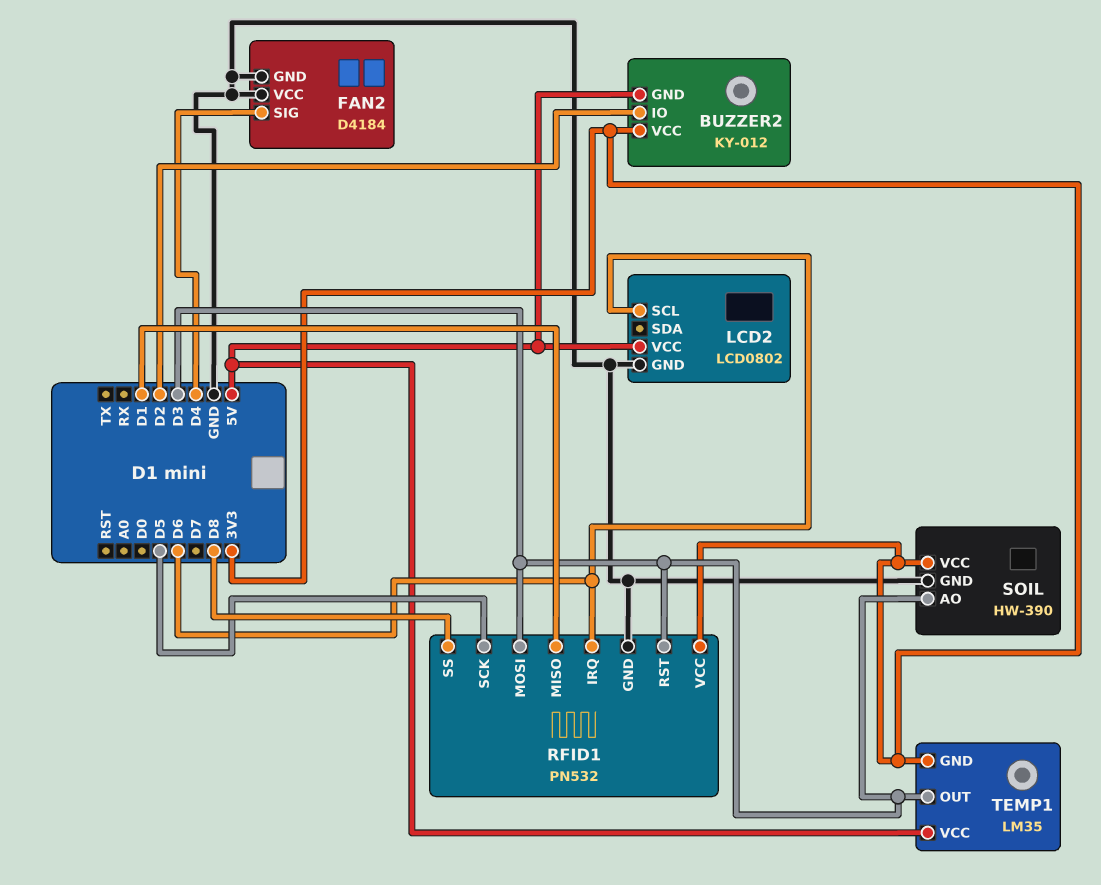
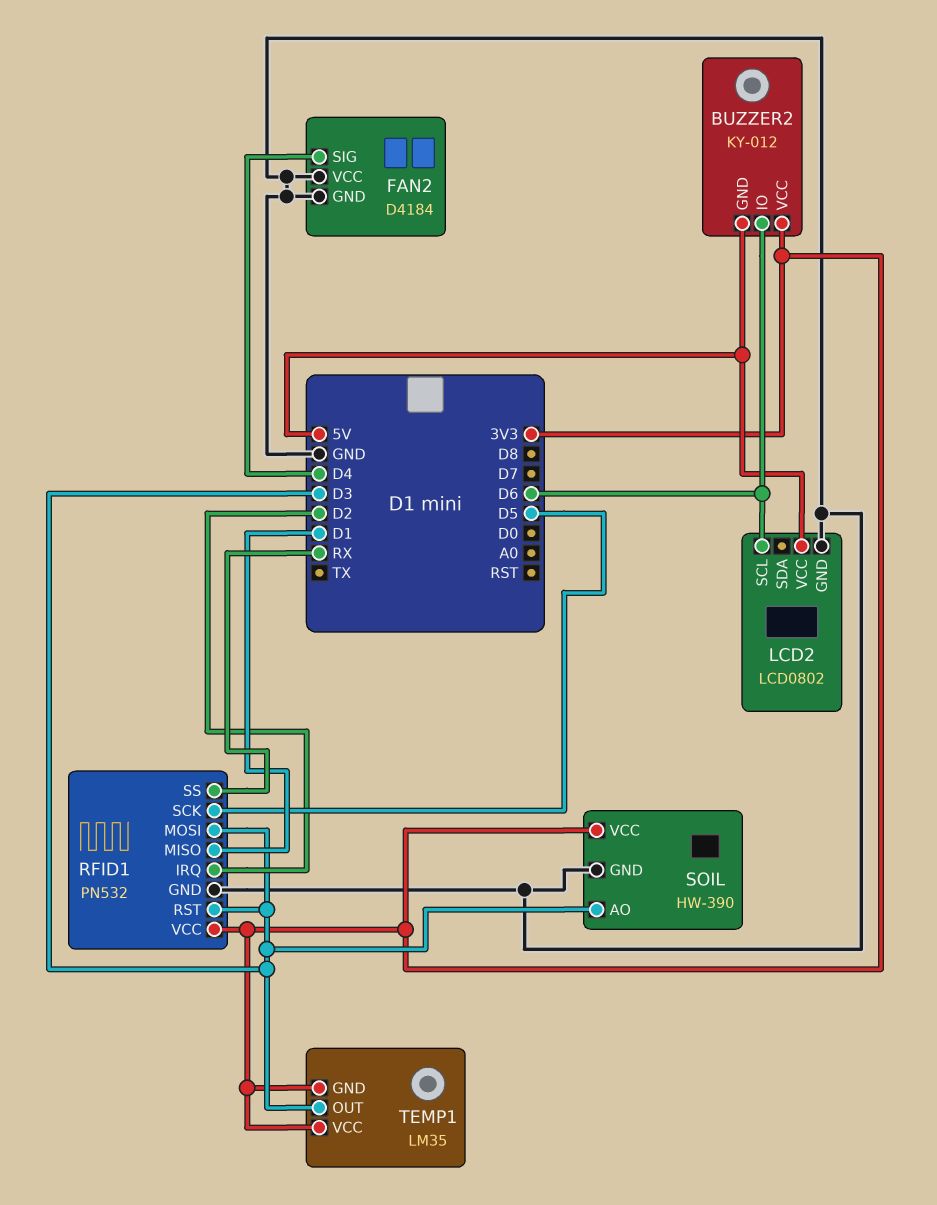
BUZZER2 pin IO: D2 -> D6
RFID1 pin IRQ: D6 -> D2
RFID1 pin SS: D8 -> RX
TEMP1 pin VCC: 5V -> 3V3

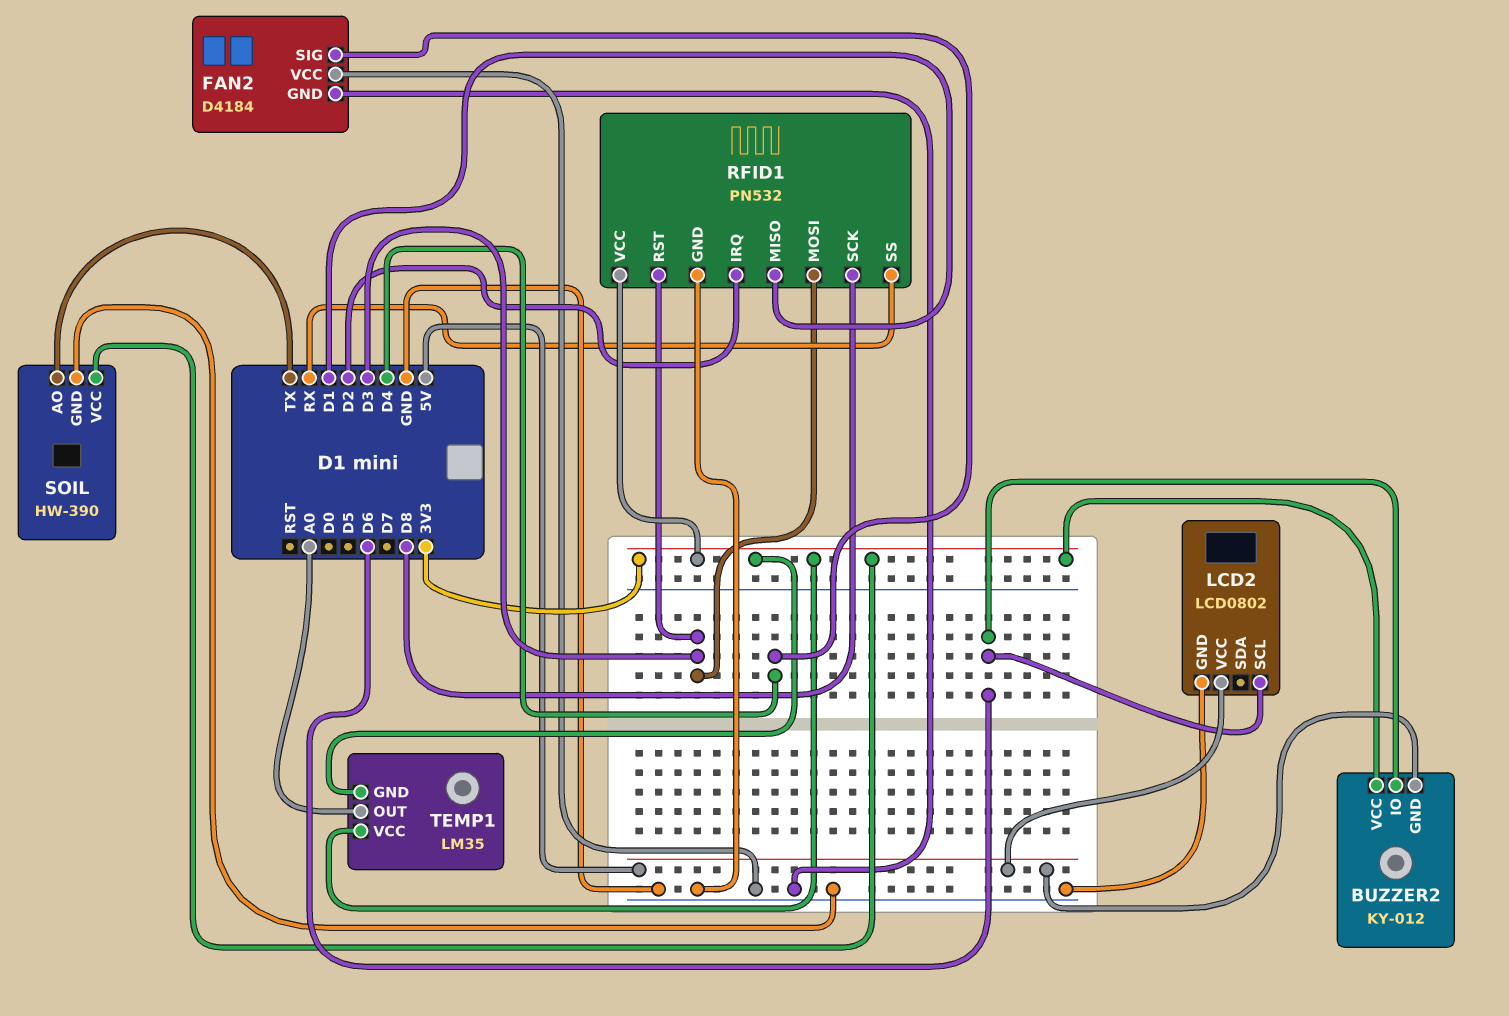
RFID1 pin SCK: D5 -> D8
SOIL pin AO: D3 -> TX
TEMP1 pin OUT: D3 -> A0

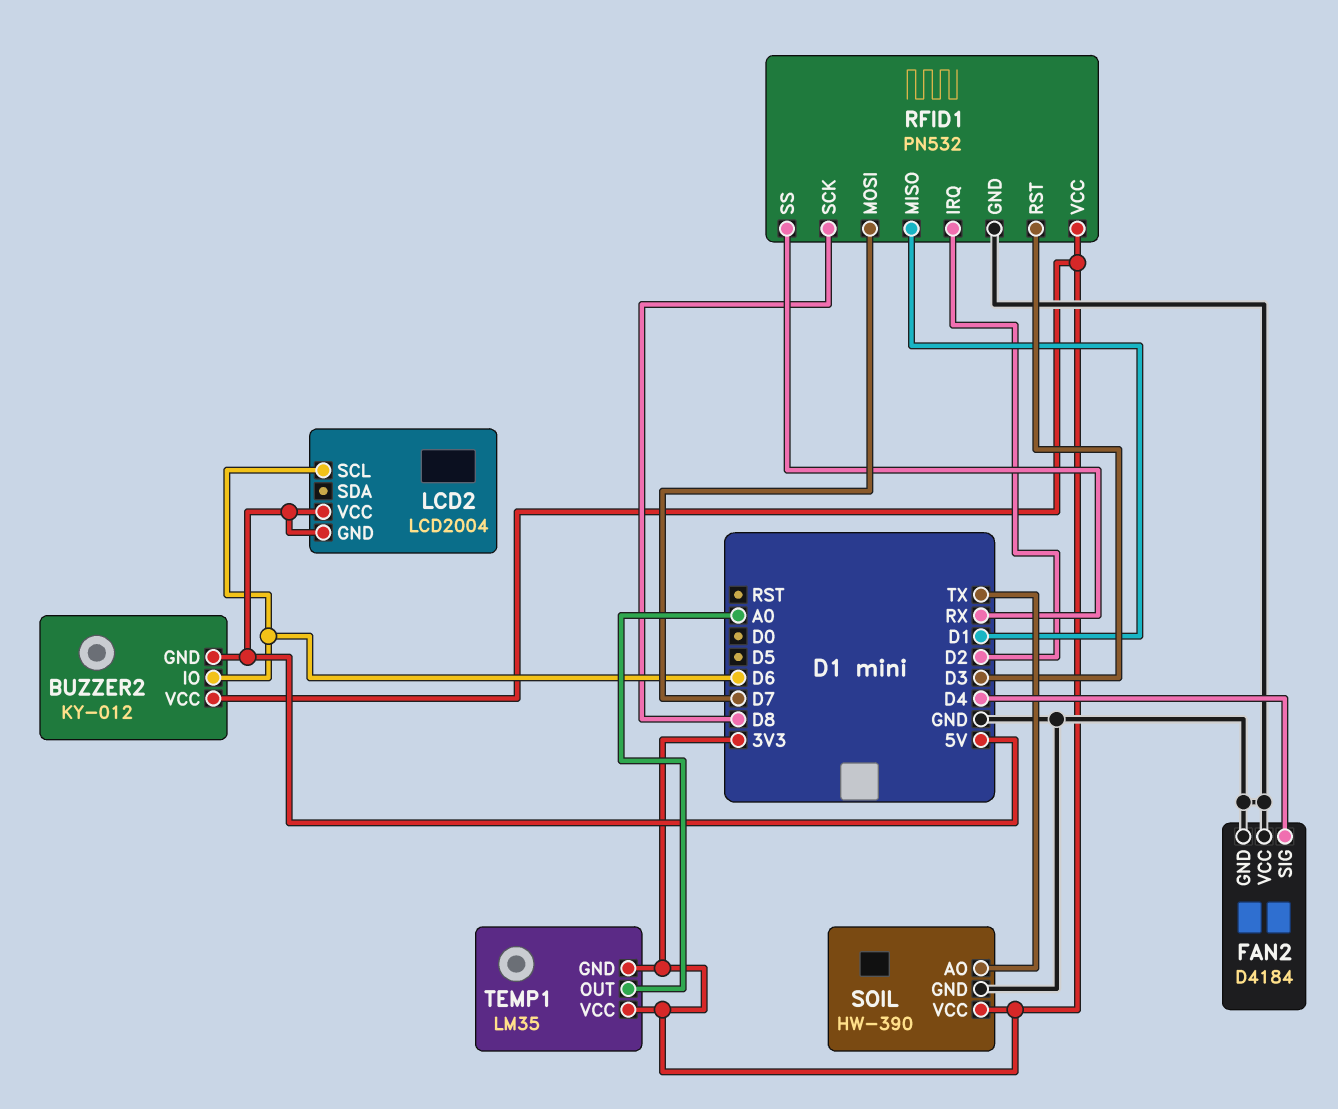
LCD2: LCD0802 -> LCD2004
LCD2 pin GND: GND -> 5V
RFID1 pin MOSI: D3 -> D7

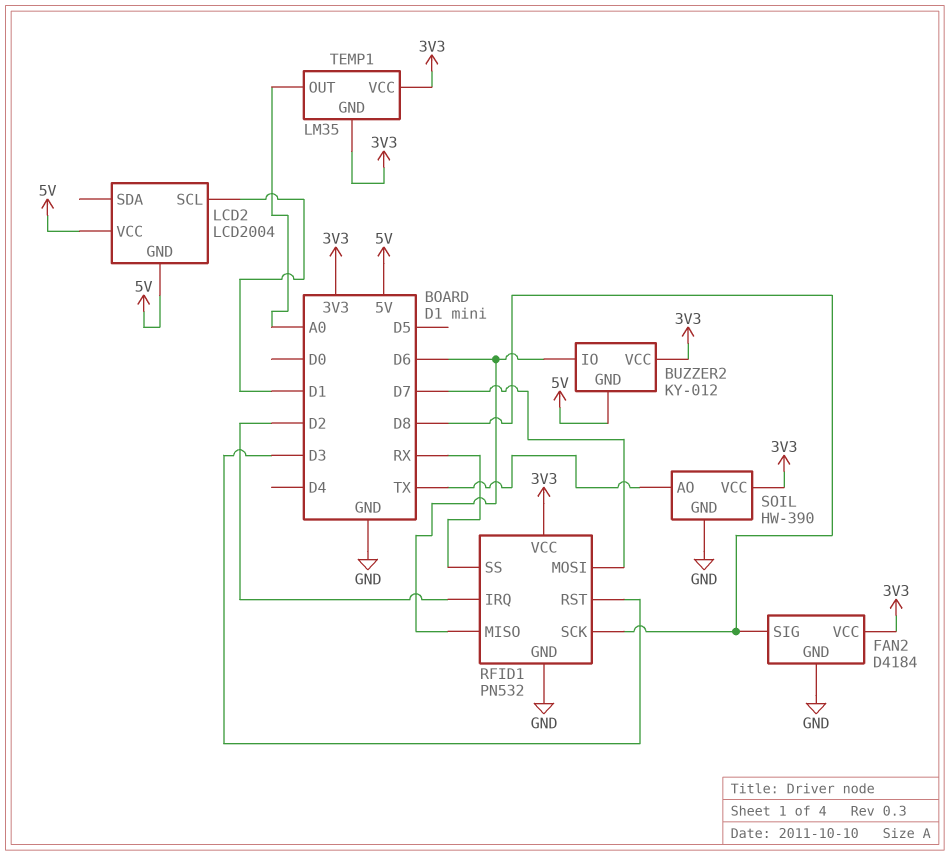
FAN2 pin SIG: D4 -> D8
FAN2 pin VCC: GND -> 3V3
LCD2 pin SCL: D6 -> D1
RFID1 pin MISO: D1 -> D6

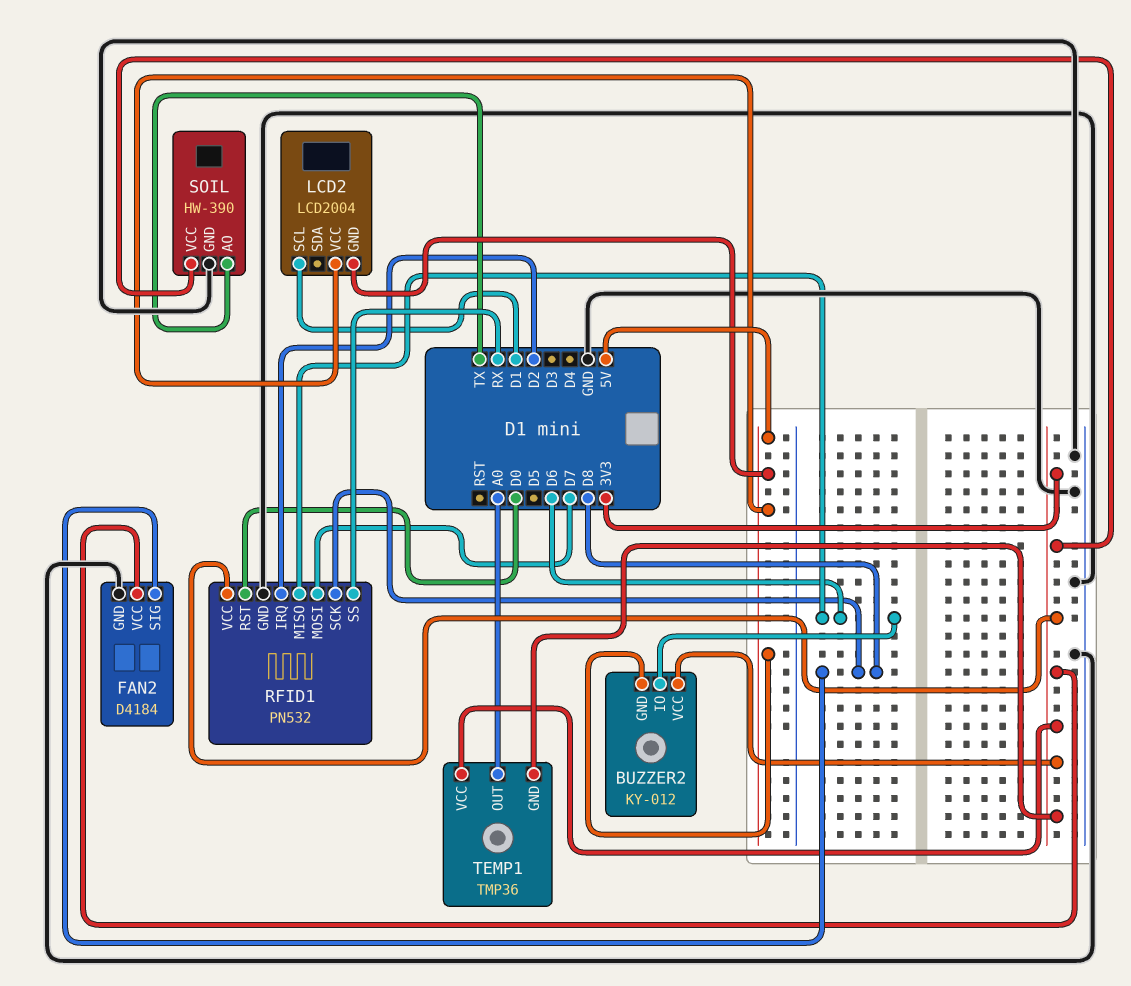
RFID1 pin RST: D3 -> D0
TEMP1: LM35 -> TMP36

